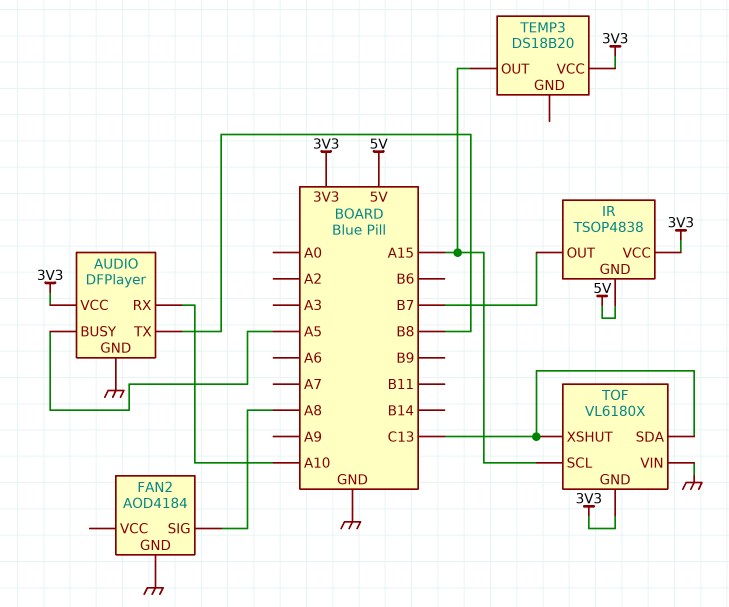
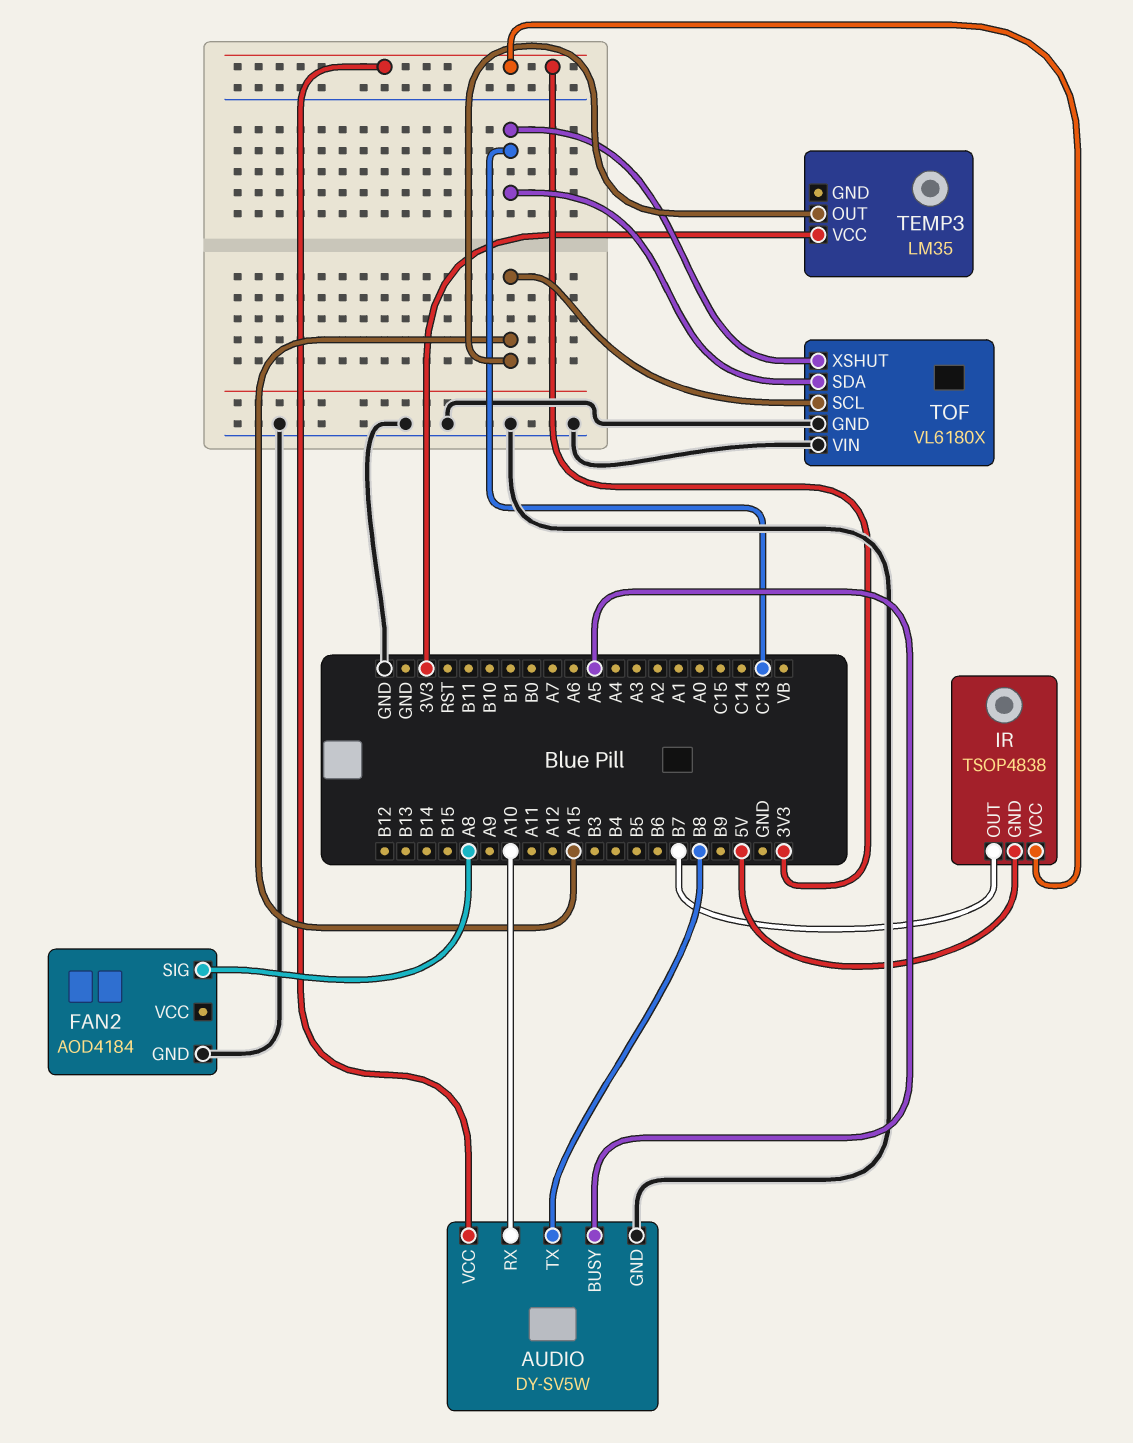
AUDIO: DFPlayer -> DY-SV5W
TEMP3: DS18B20 -> LM35
TOF pin GND: 3V3 -> GND

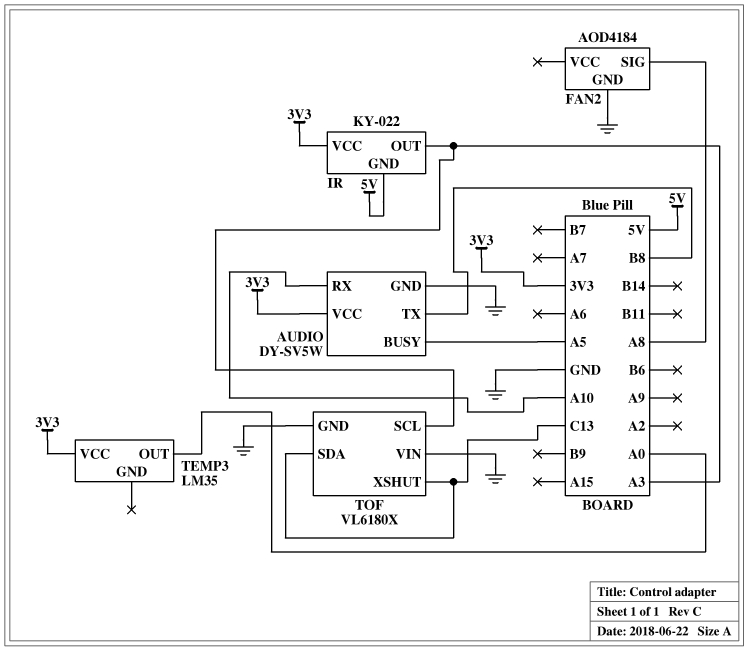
IR: TSOP4838 -> KY-022
IR pin OUT: B7 -> A3
TEMP3 pin OUT: A15 -> A0
TOF pin SCL: A15 -> A3

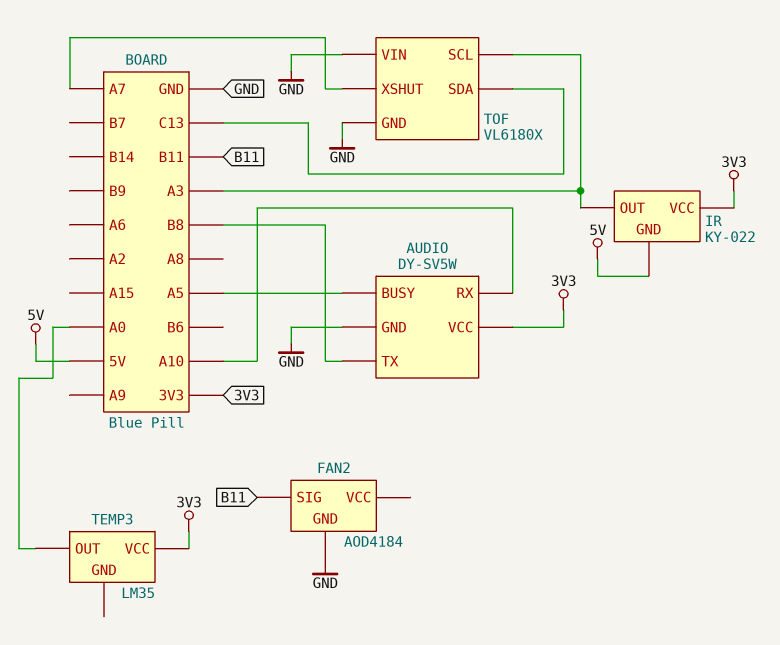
FAN2 pin SIG: A8 -> B11
TOF pin XSHUT: C13 -> A7

